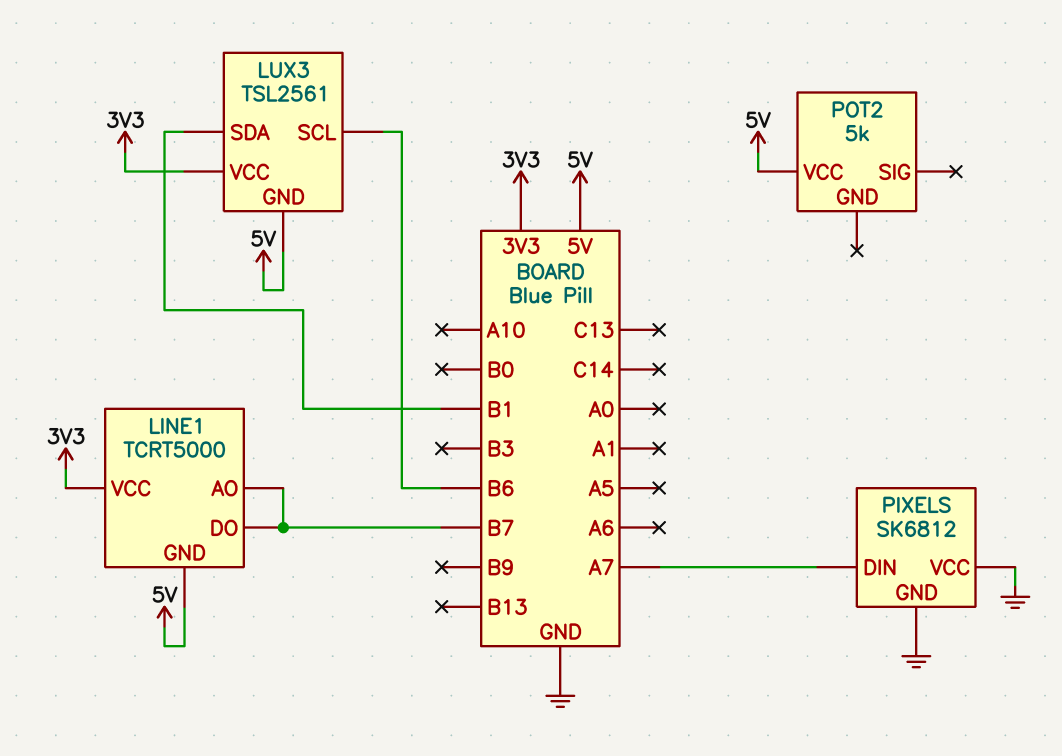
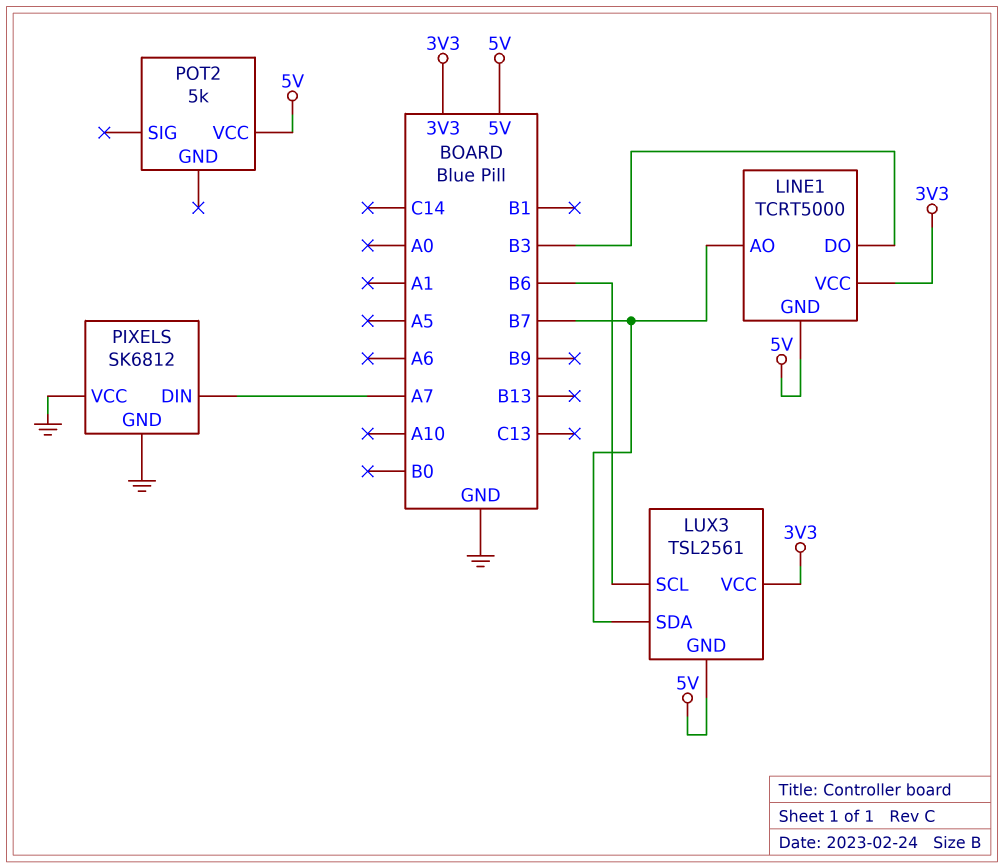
LINE1 pin DO: B7 -> B3
LUX3 pin SDA: B1 -> B7

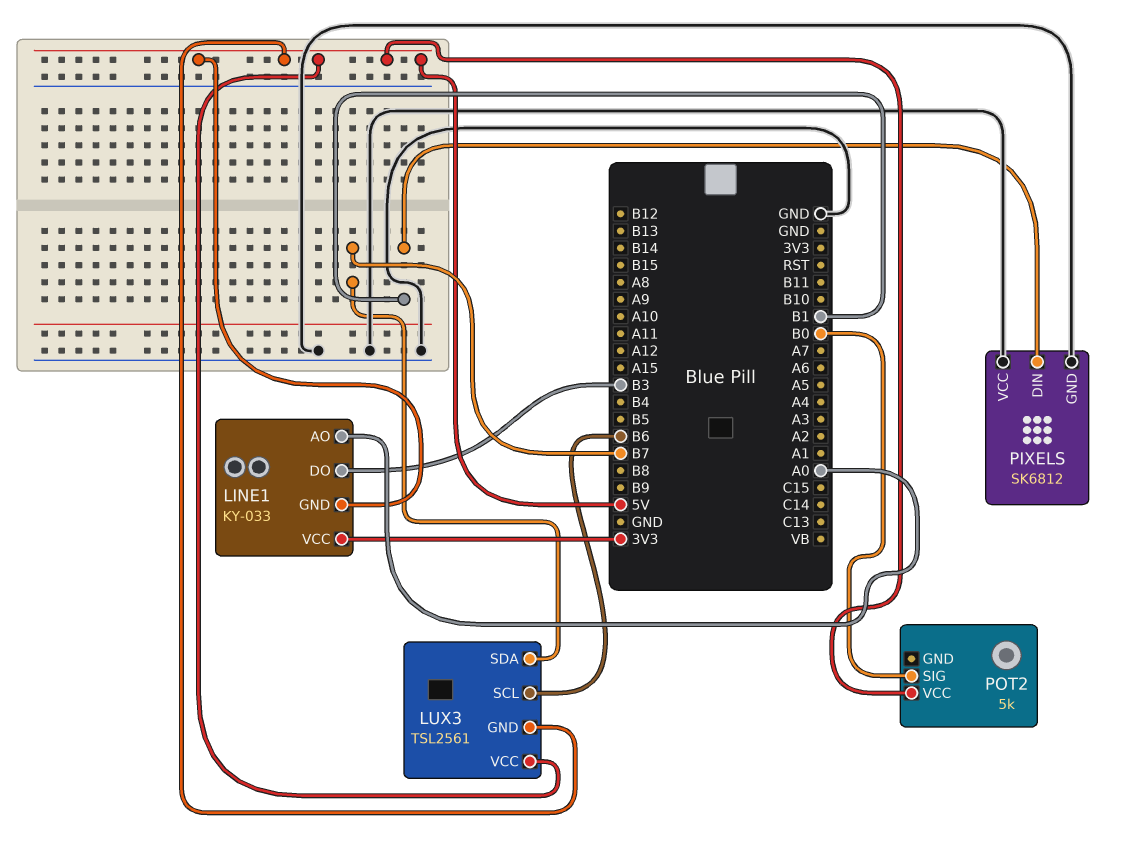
LINE1: TCRT5000 -> KY-033
LINE1 pin AO: B7 -> A0
LUX3 pin VCC: 3V3 -> 5V
PIXELS pin DIN: A7 -> B1
POT2 pin SIG: none -> B0

